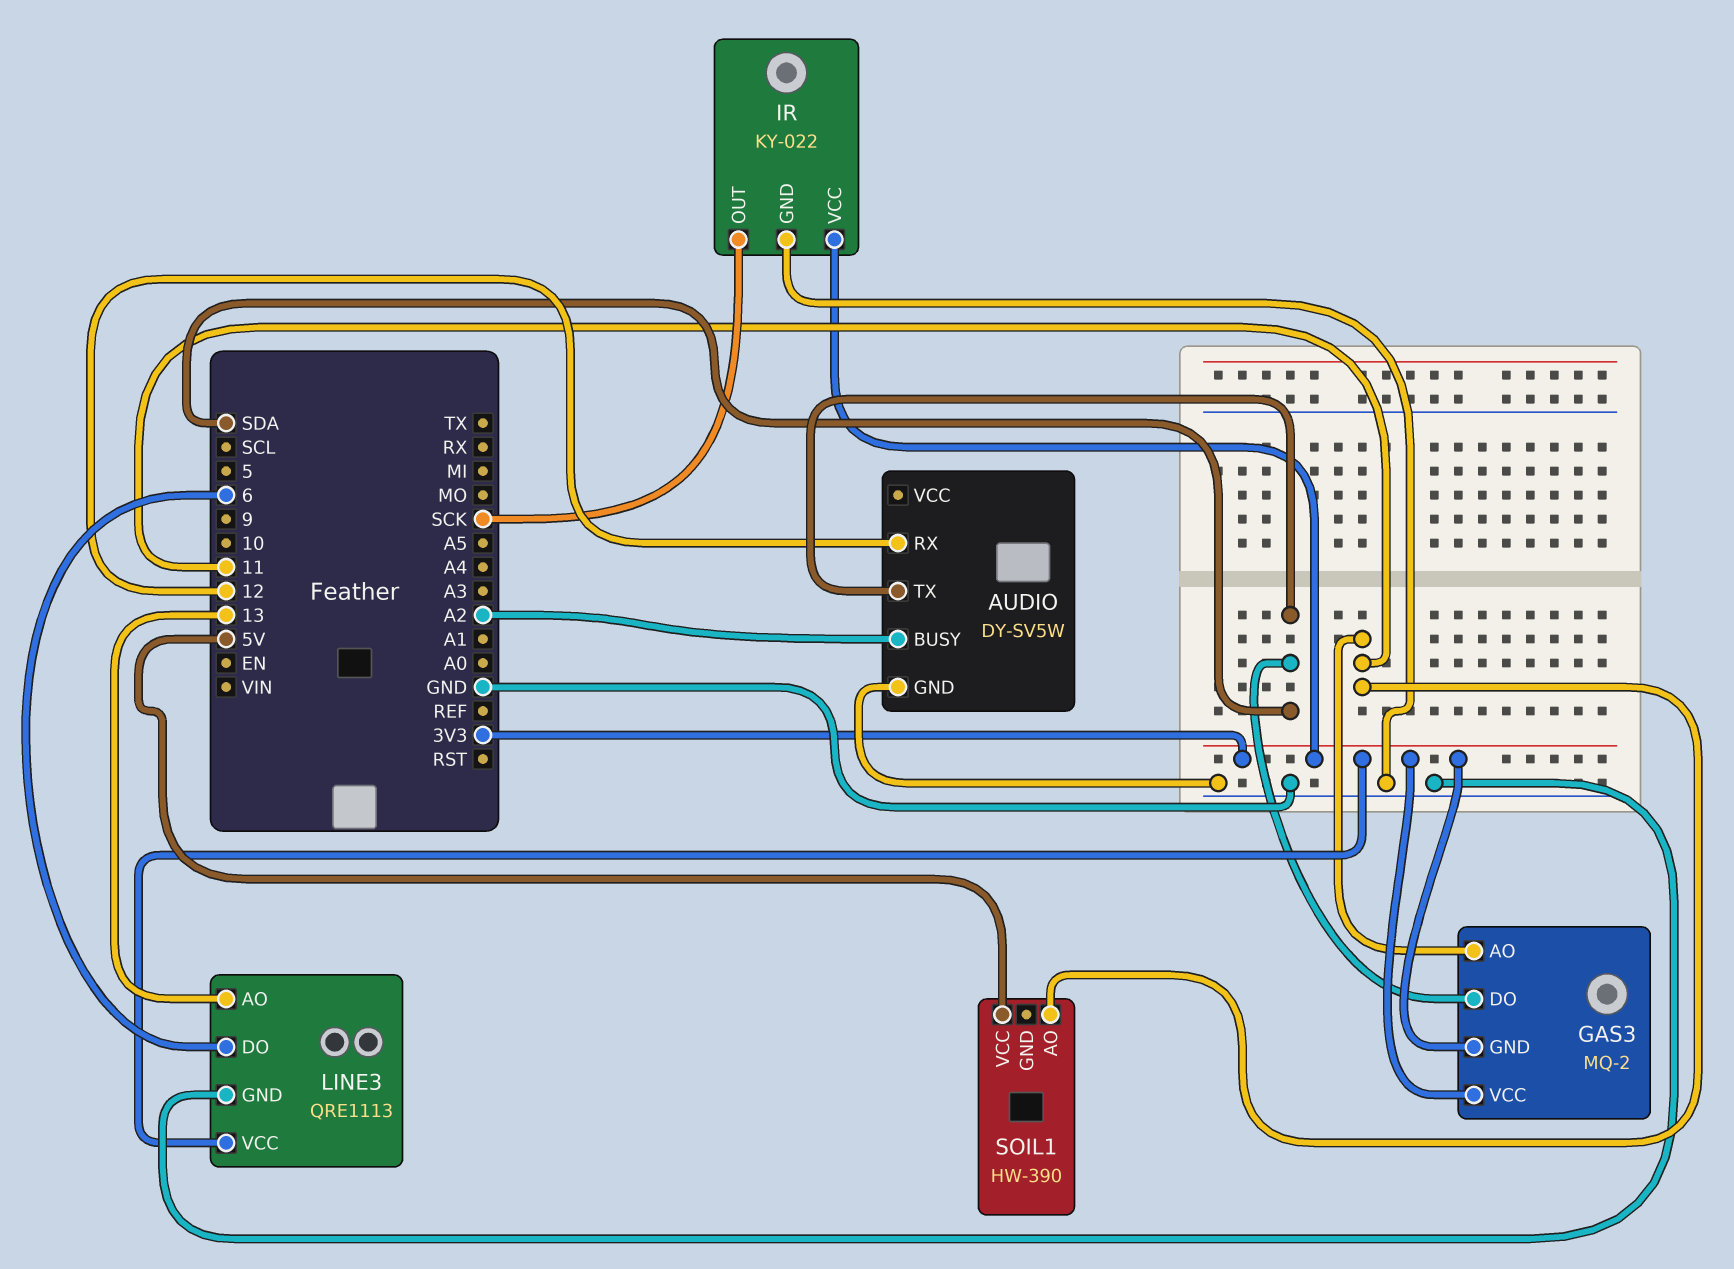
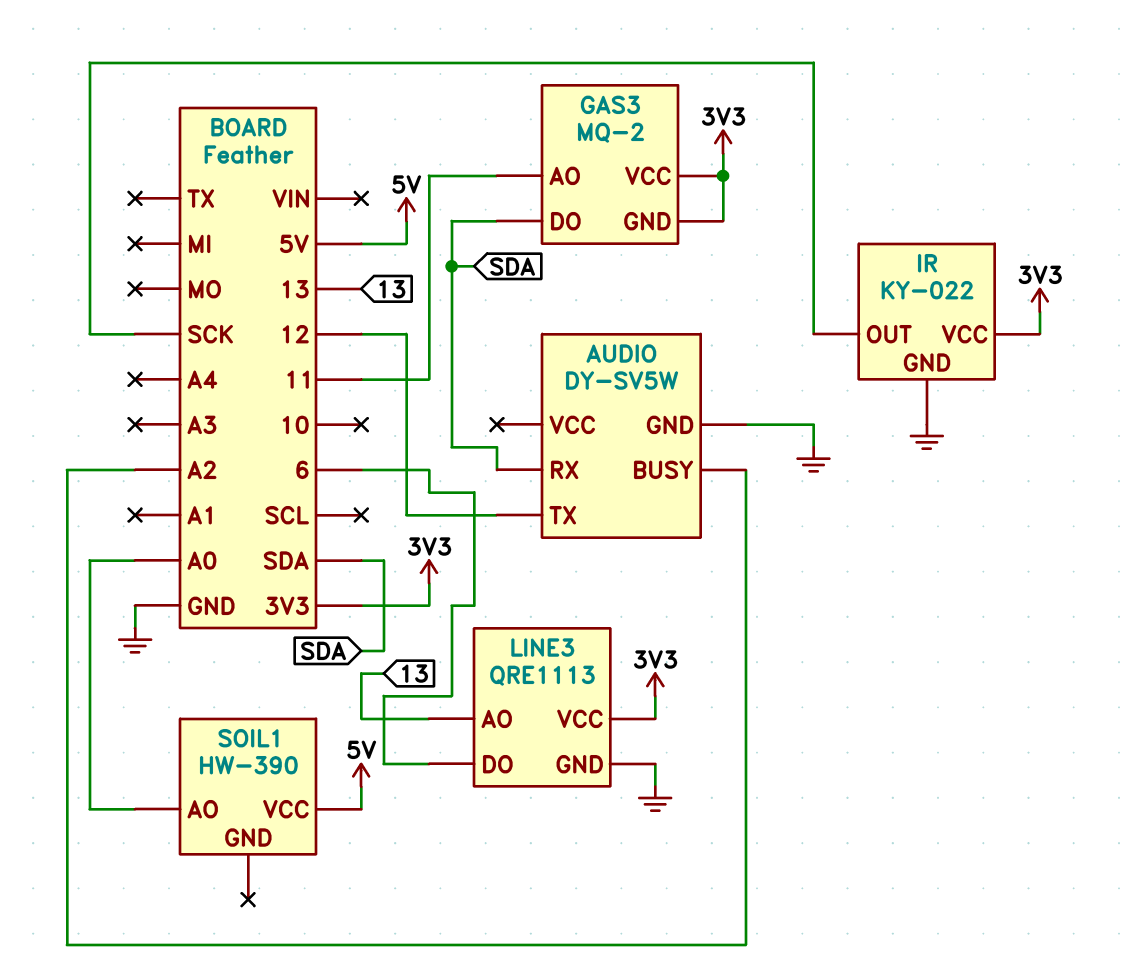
AUDIO pin RX: 12 -> SDA
AUDIO pin TX: SDA -> 12
SOIL1 pin AO: 11 -> A0

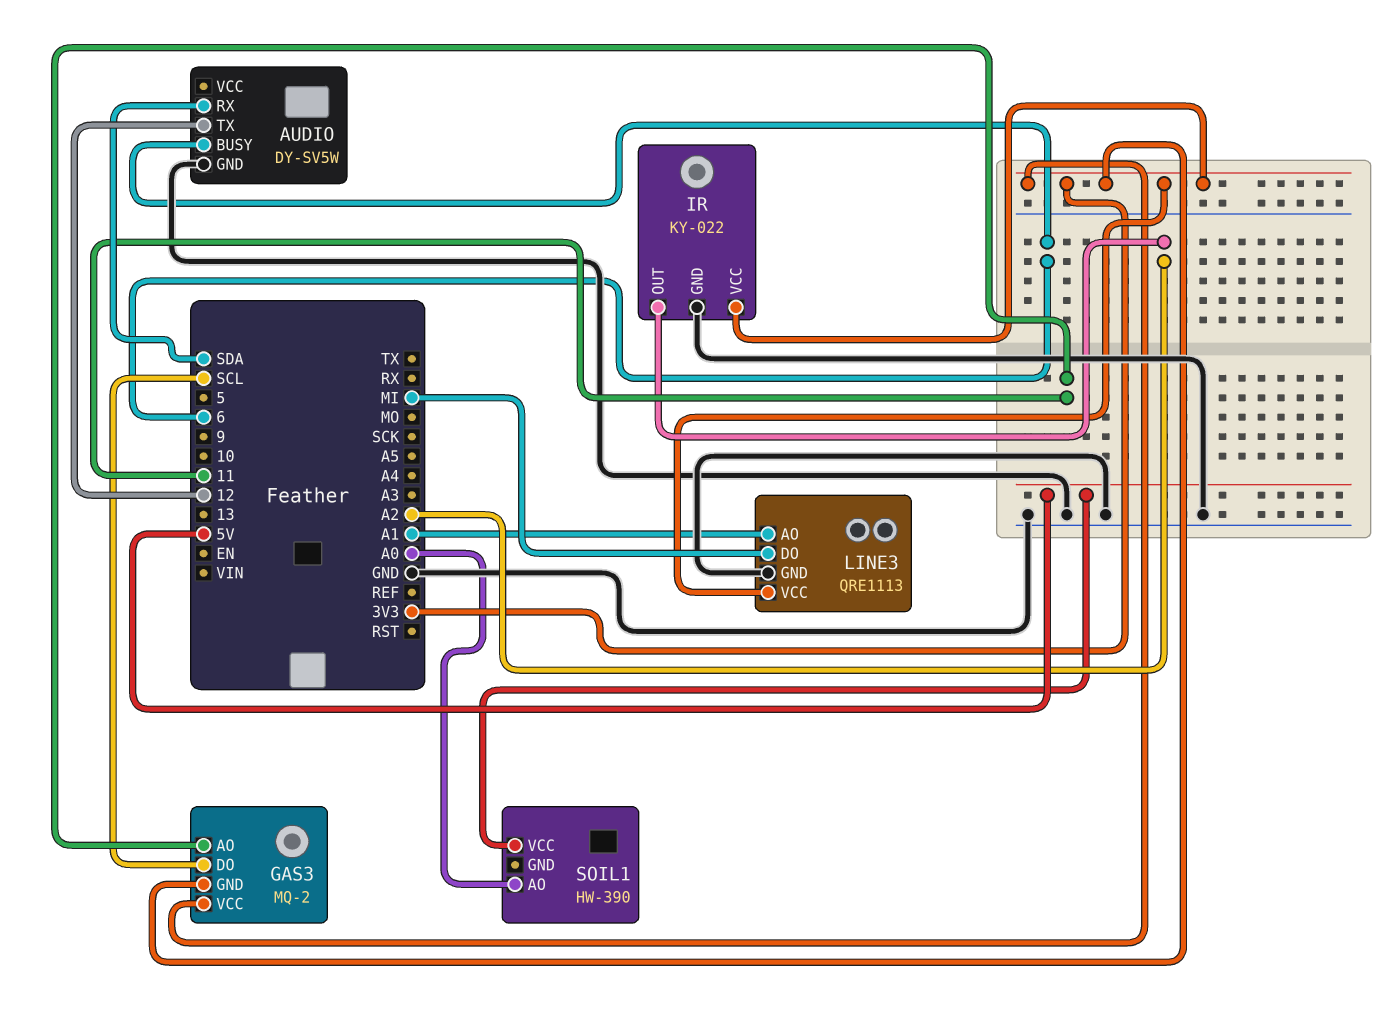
AUDIO pin BUSY: A2 -> 6
GAS3 pin DO: SDA -> SCL
IR pin OUT: SCK -> A2
LINE3 pin AO: 13 -> A1
LINE3 pin DO: 6 -> MI

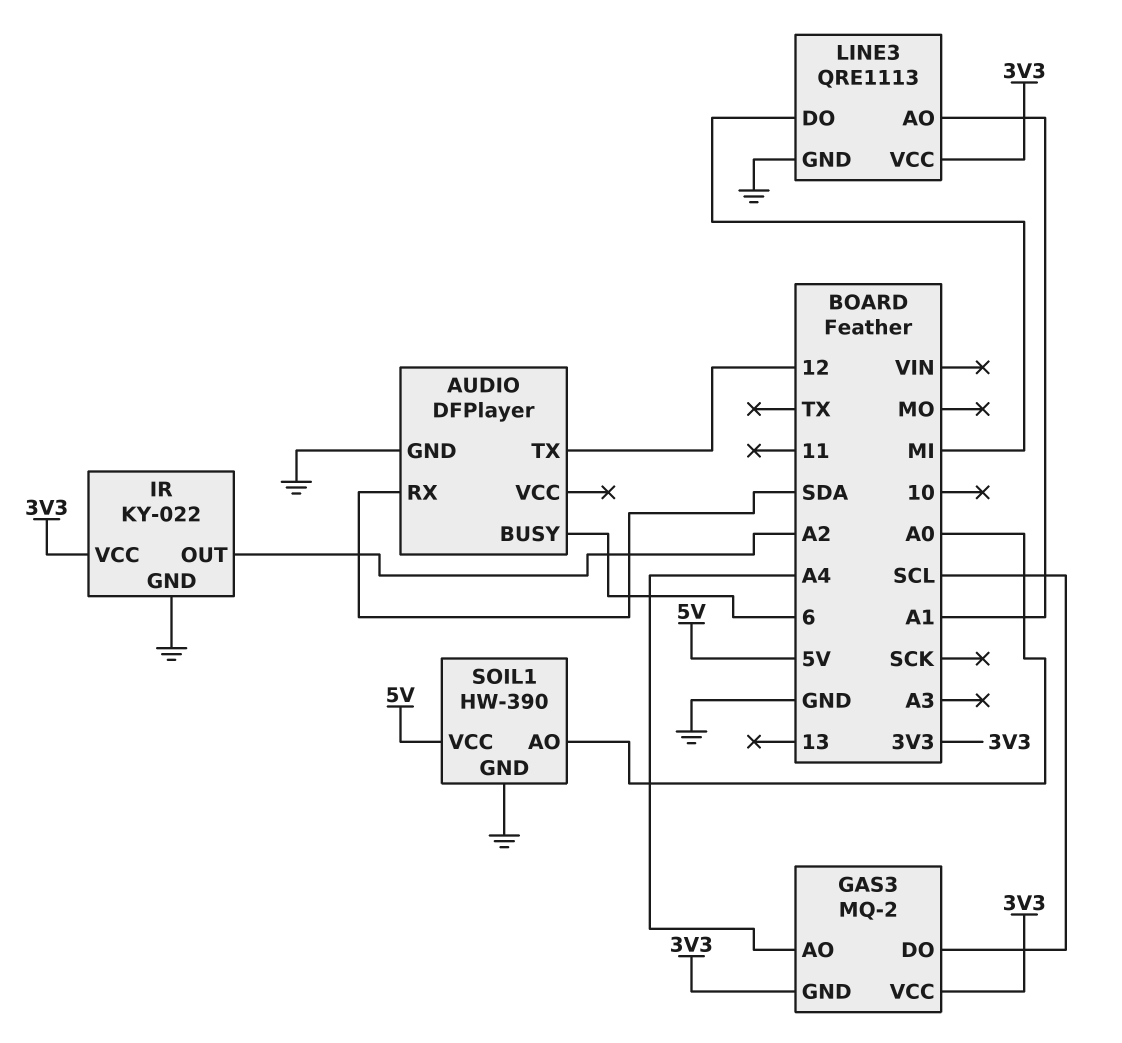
AUDIO: DY-SV5W -> DFPlayer
GAS3 pin AO: 11 -> A4
SOIL1 pin GND: none -> GND

